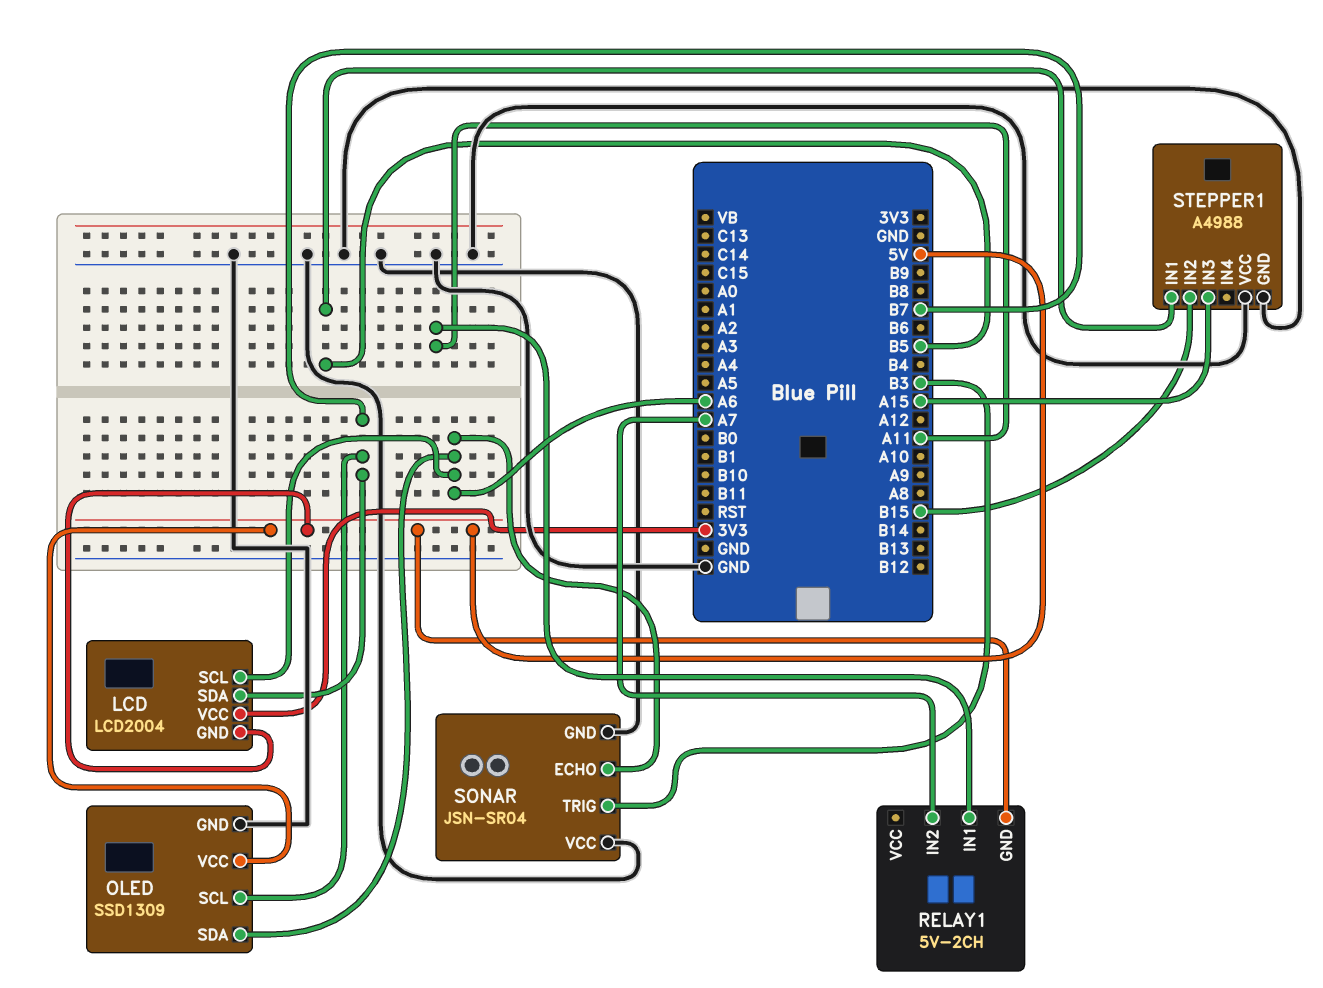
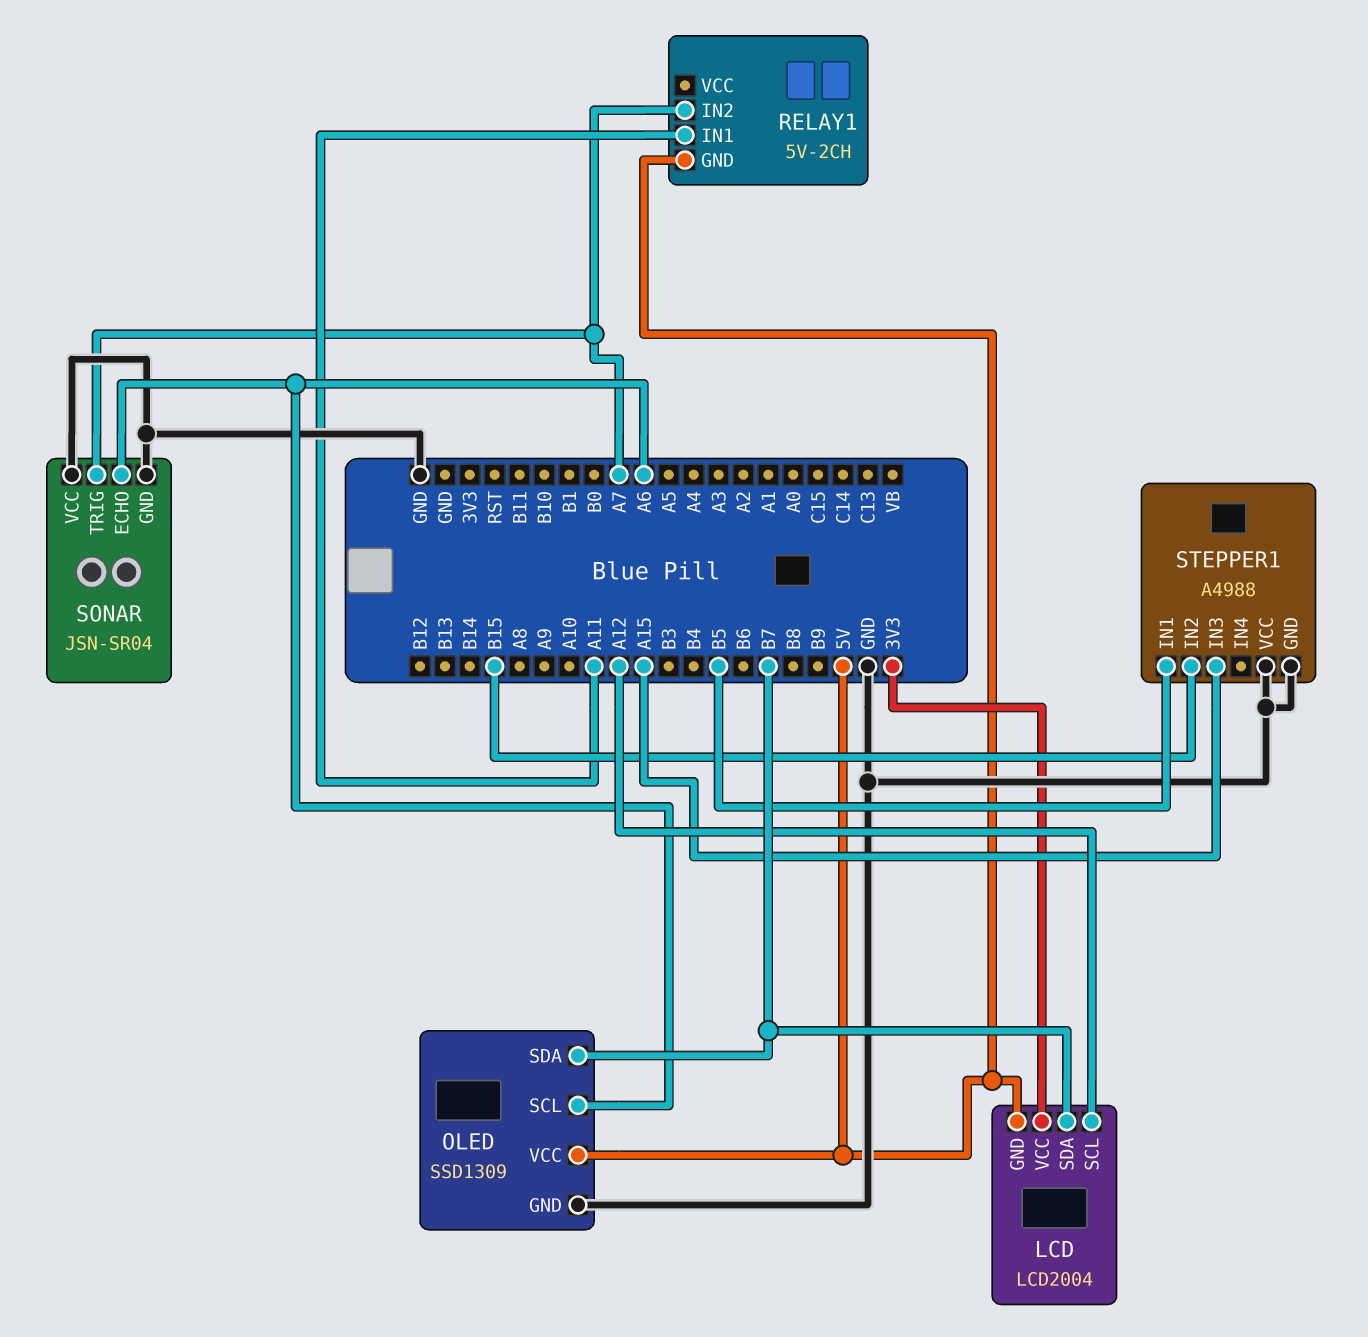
LCD pin SCL: A6 -> A12
OLED pin SCL: B7 -> A6
OLED pin SDA: A6 -> B7
SONAR pin TRIG: B3 -> A7

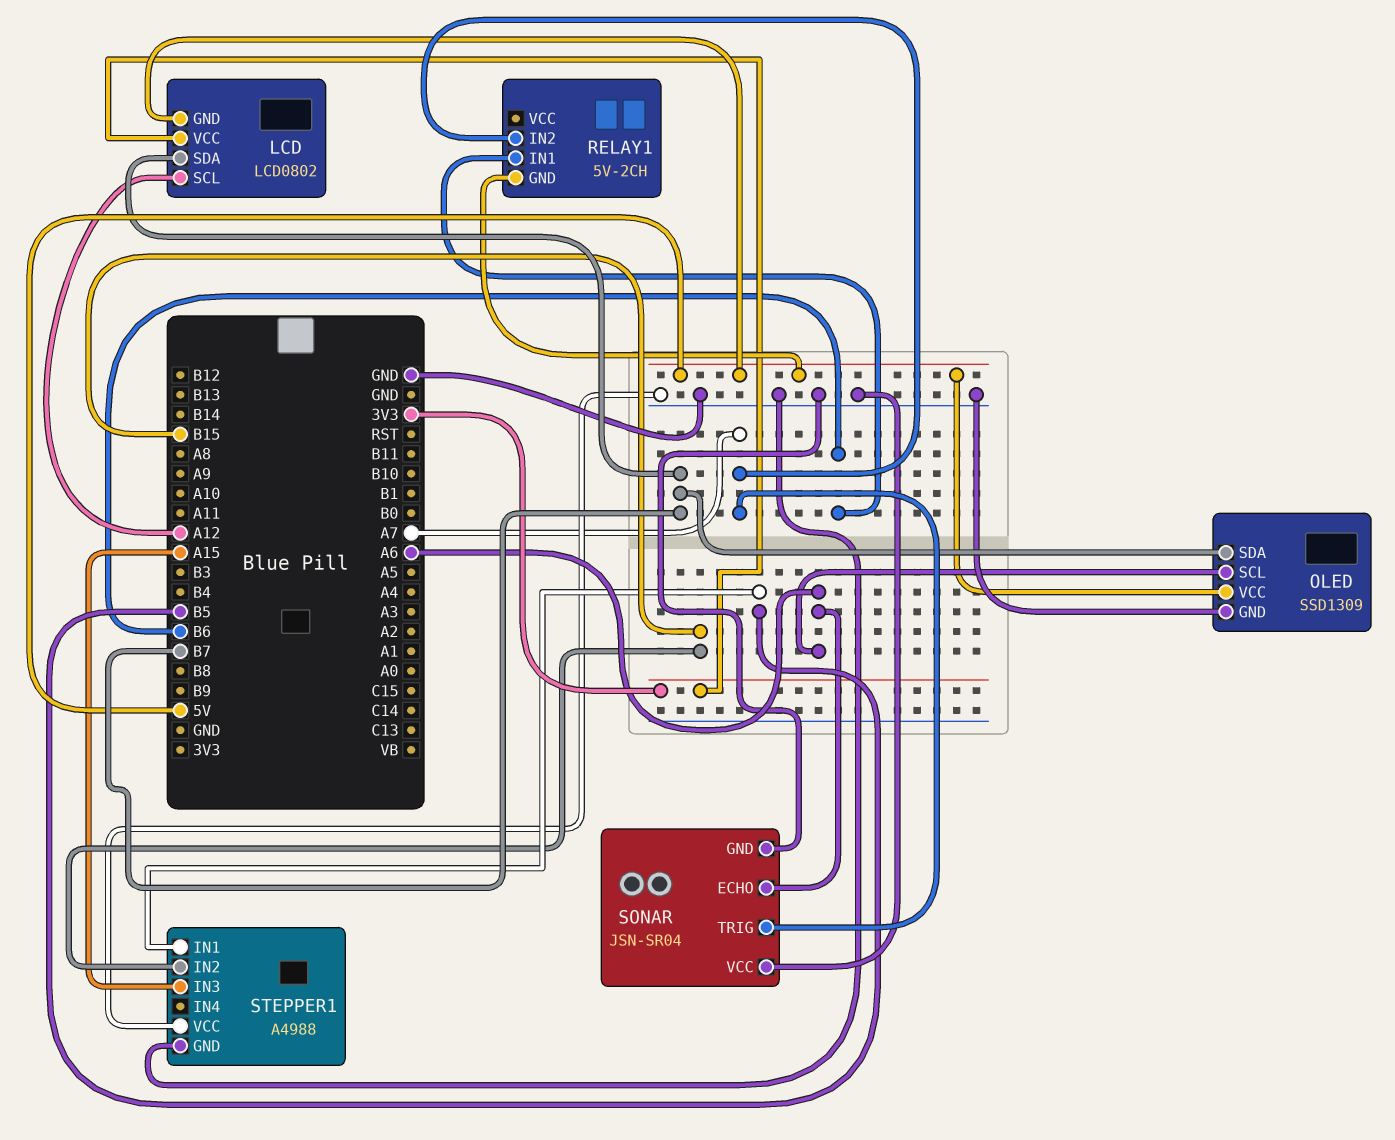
LCD: LCD2004 -> LCD0802
RELAY1 pin IN1: A11 -> B6

